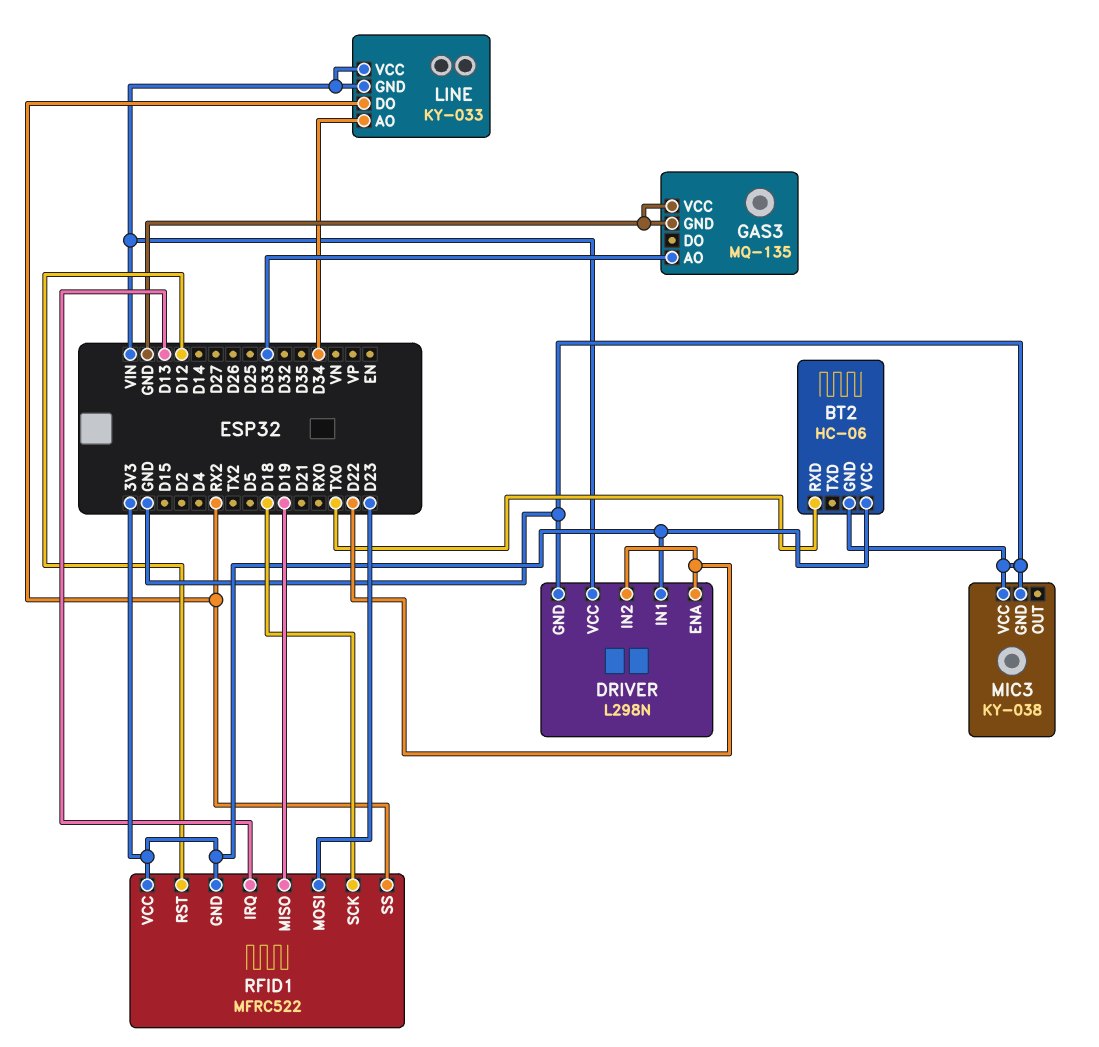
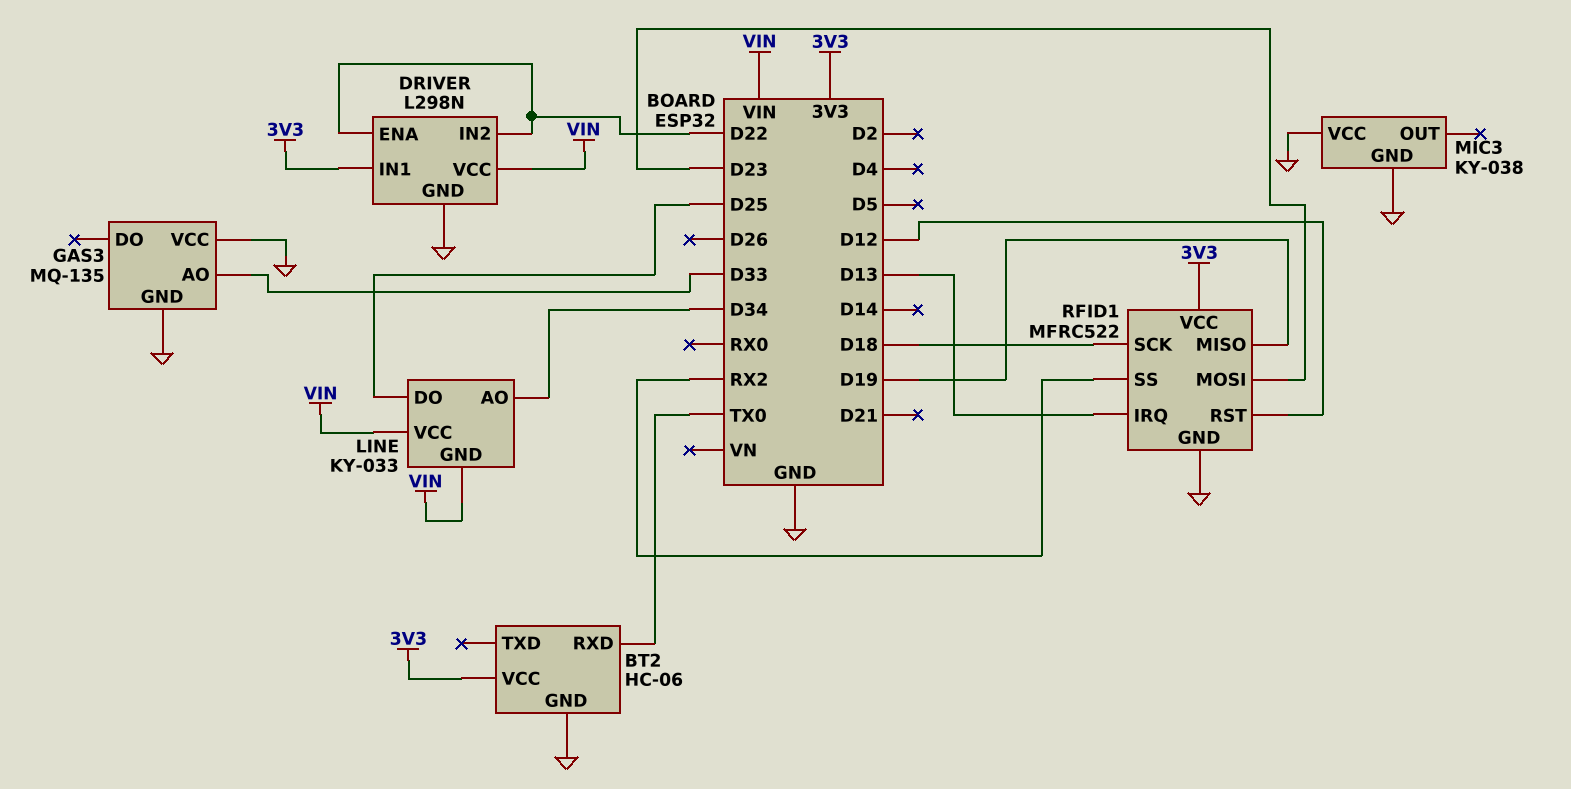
LINE pin DO: RX2 -> D25
RFID1 pin GND: 3V3 -> GND

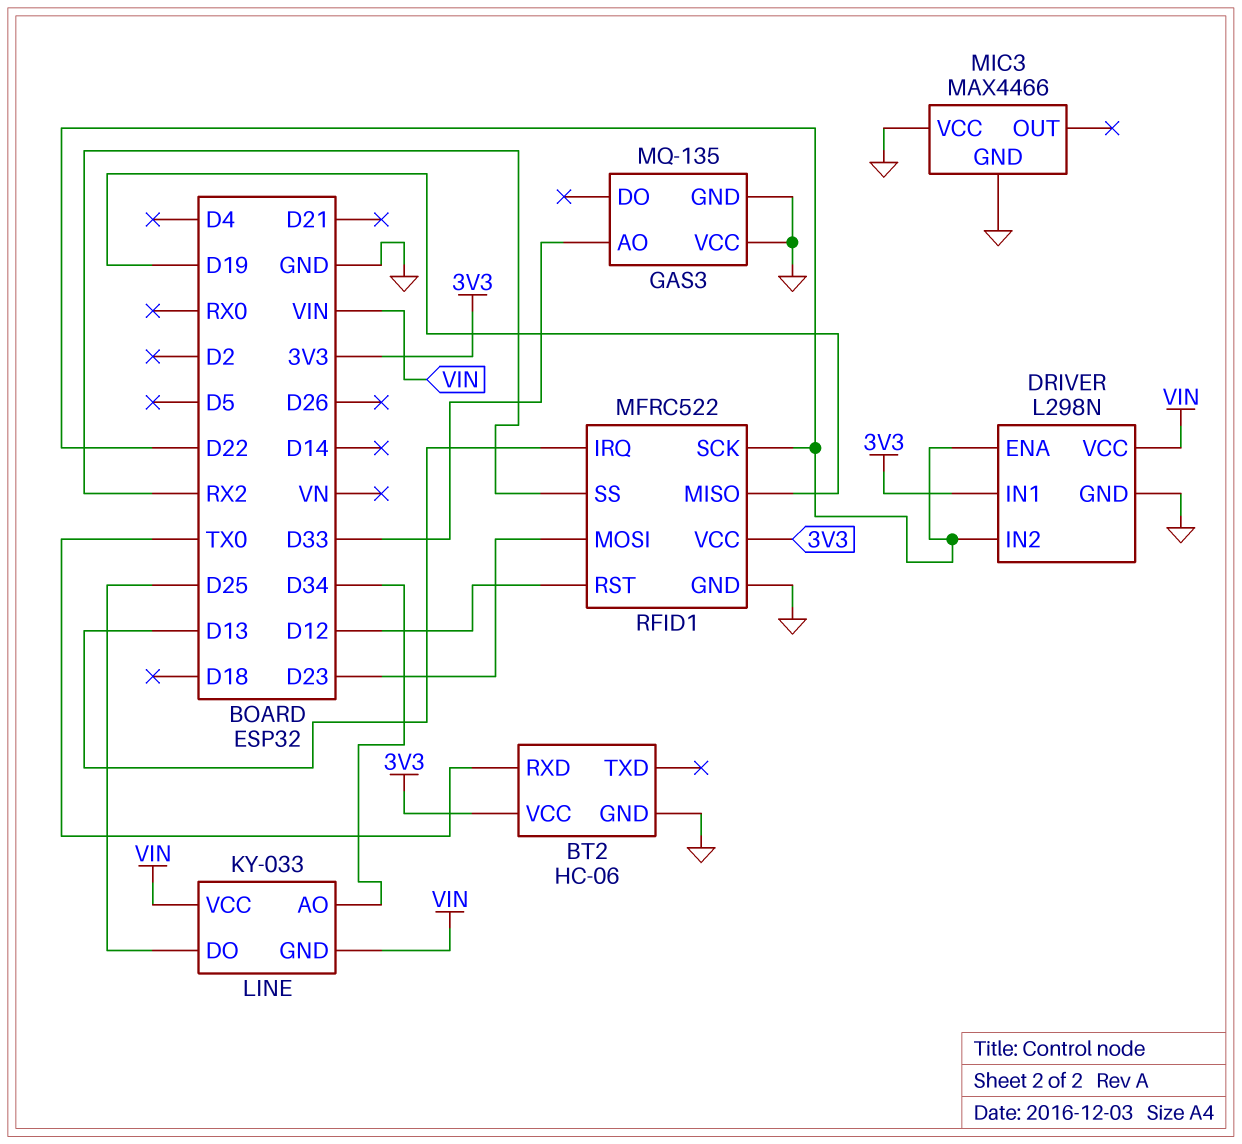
MIC3: KY-038 -> MAX4466
RFID1 pin SCK: D18 -> D22

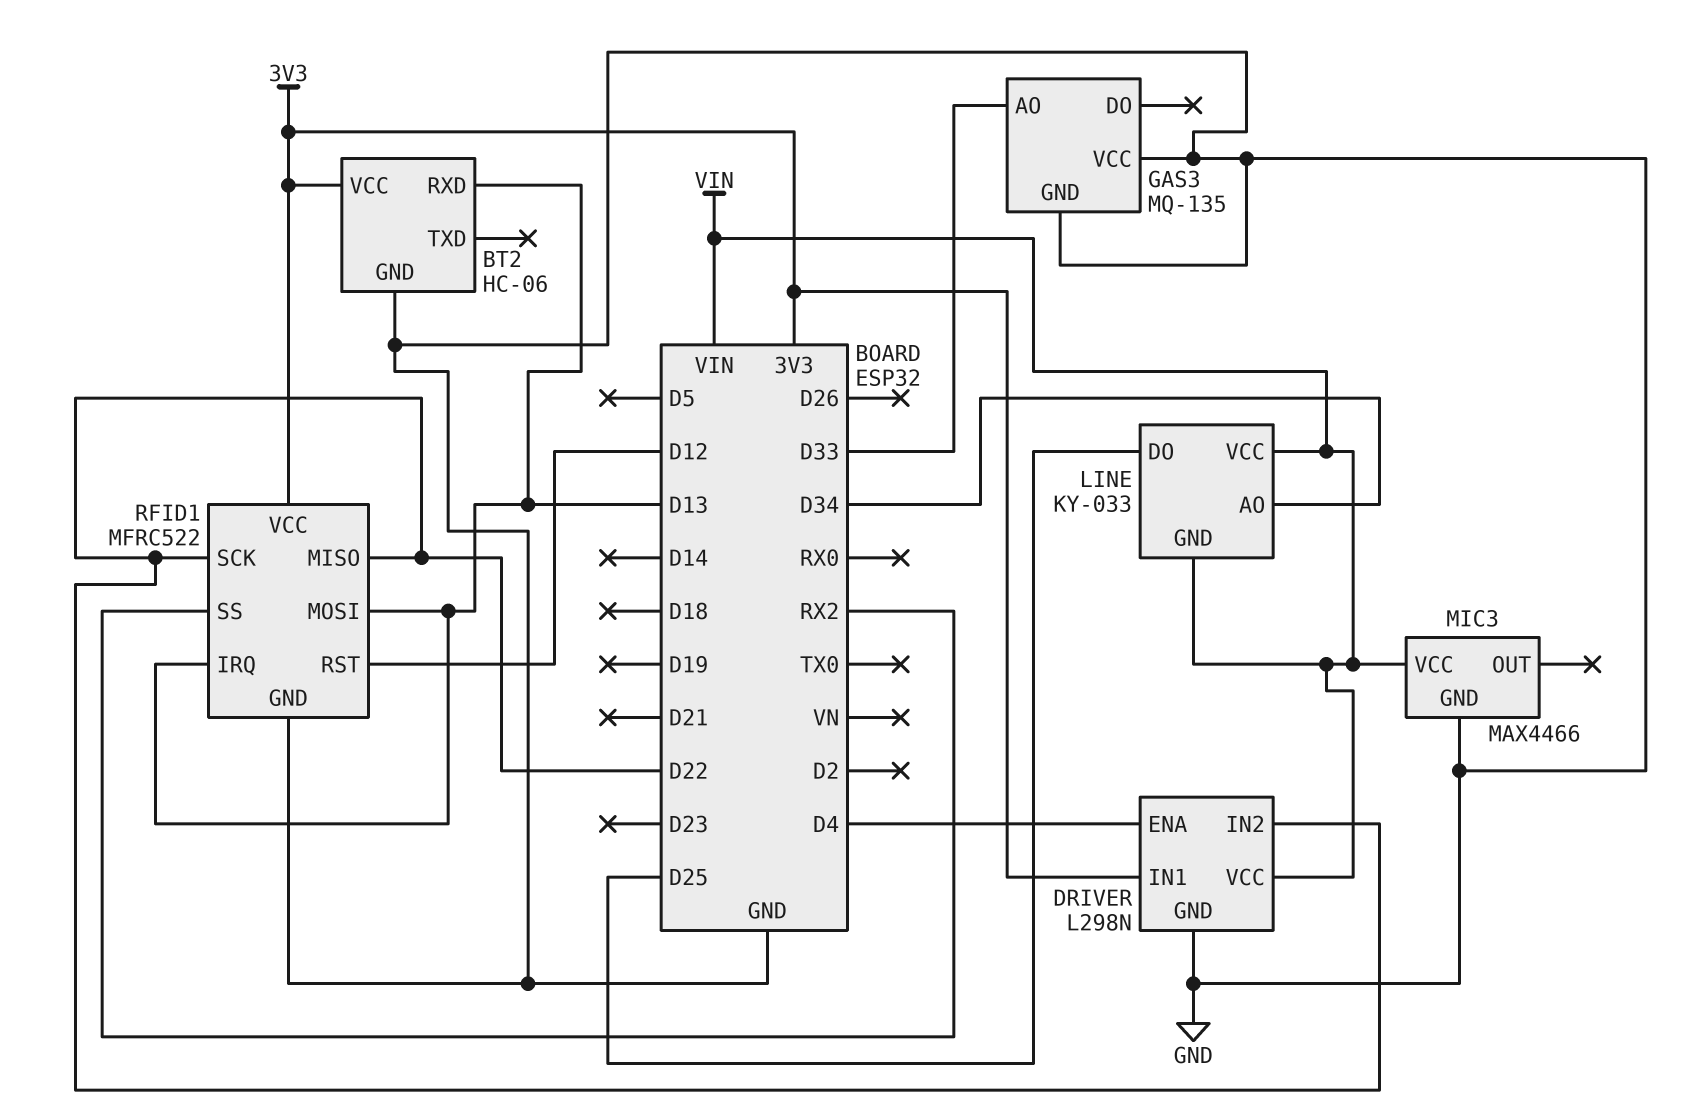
BT2 pin RXD: TX0 -> D13
DRIVER pin ENA: D22 -> D4
MIC3 pin VCC: GND -> VIN
RFID1 pin MISO: D19 -> D22
RFID1 pin MOSI: D23 -> D13

